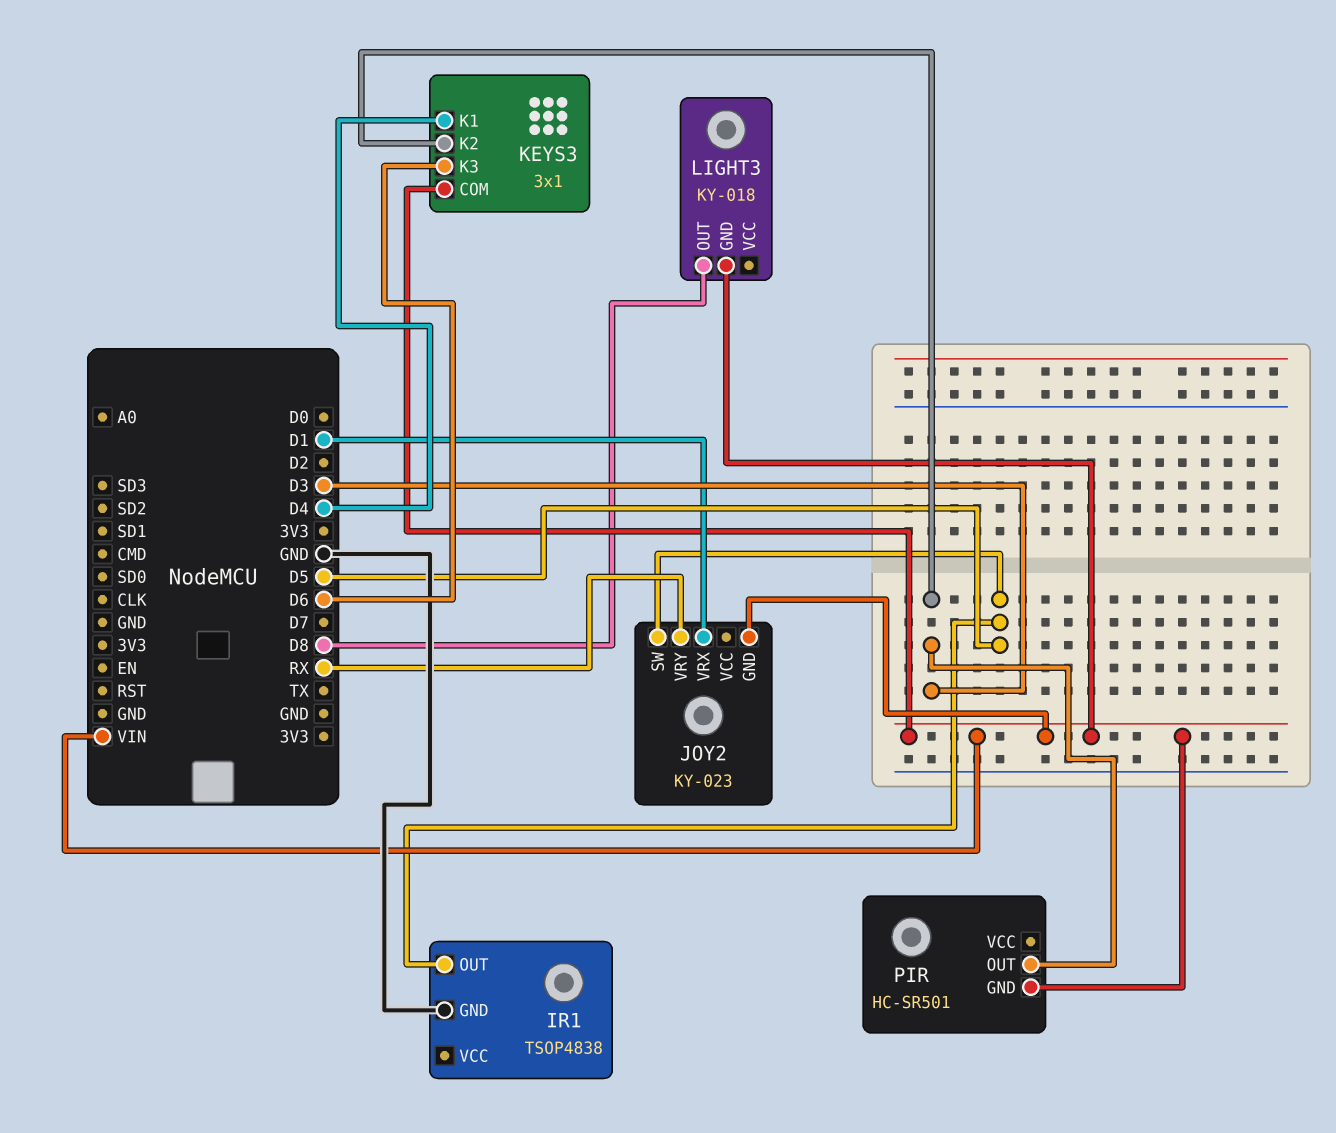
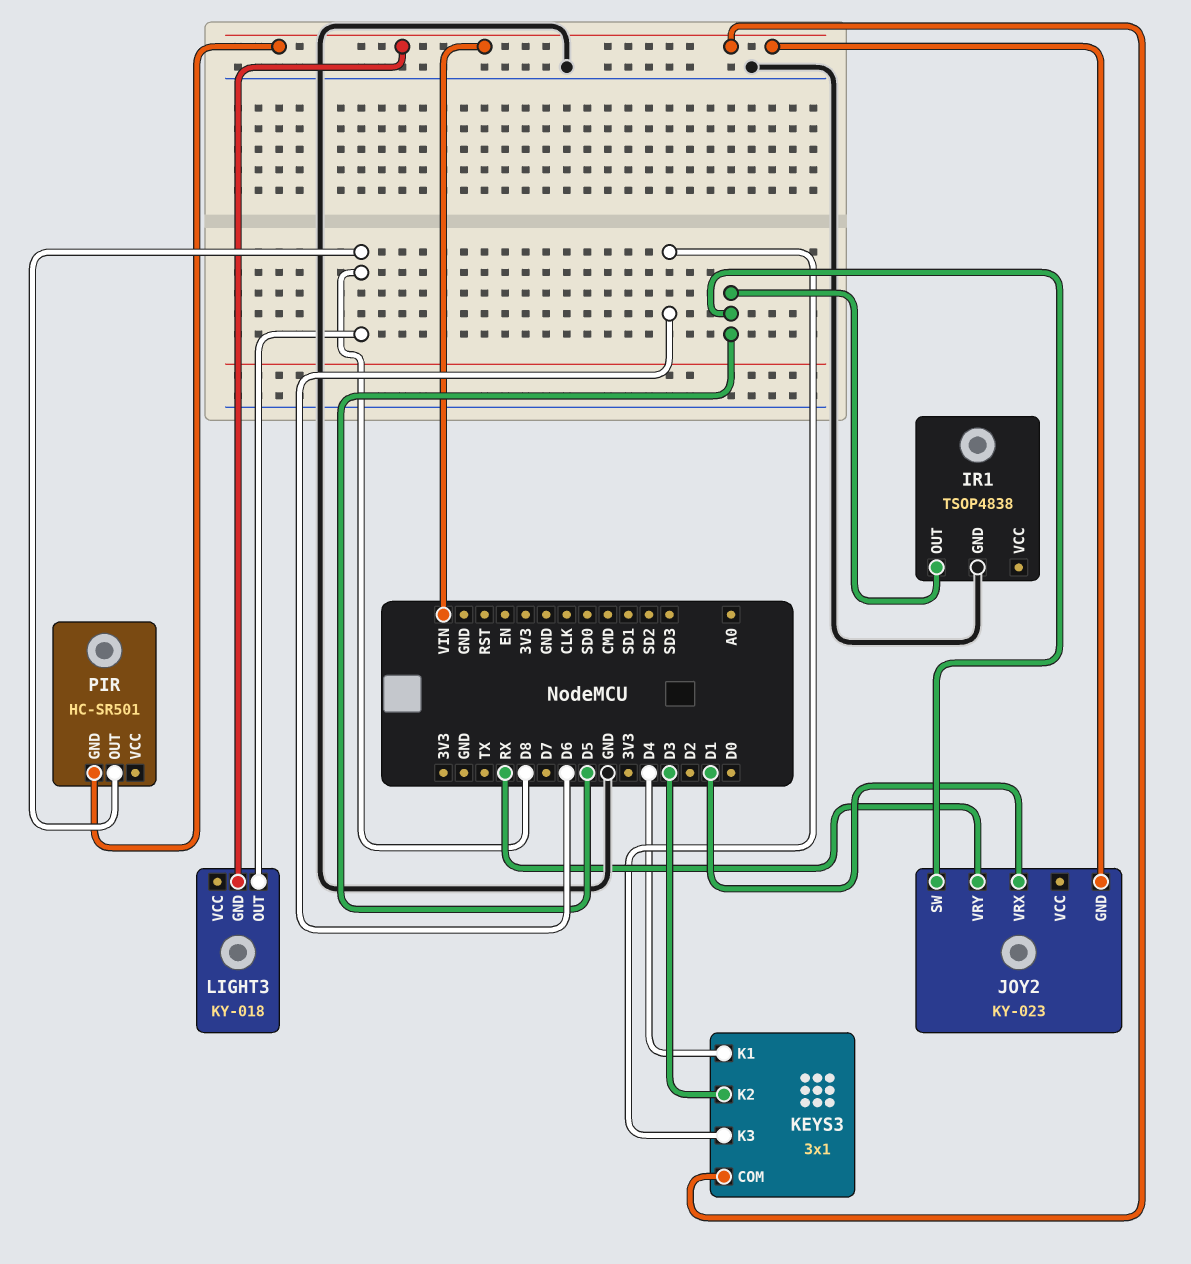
PIR pin OUT: D3 -> D8

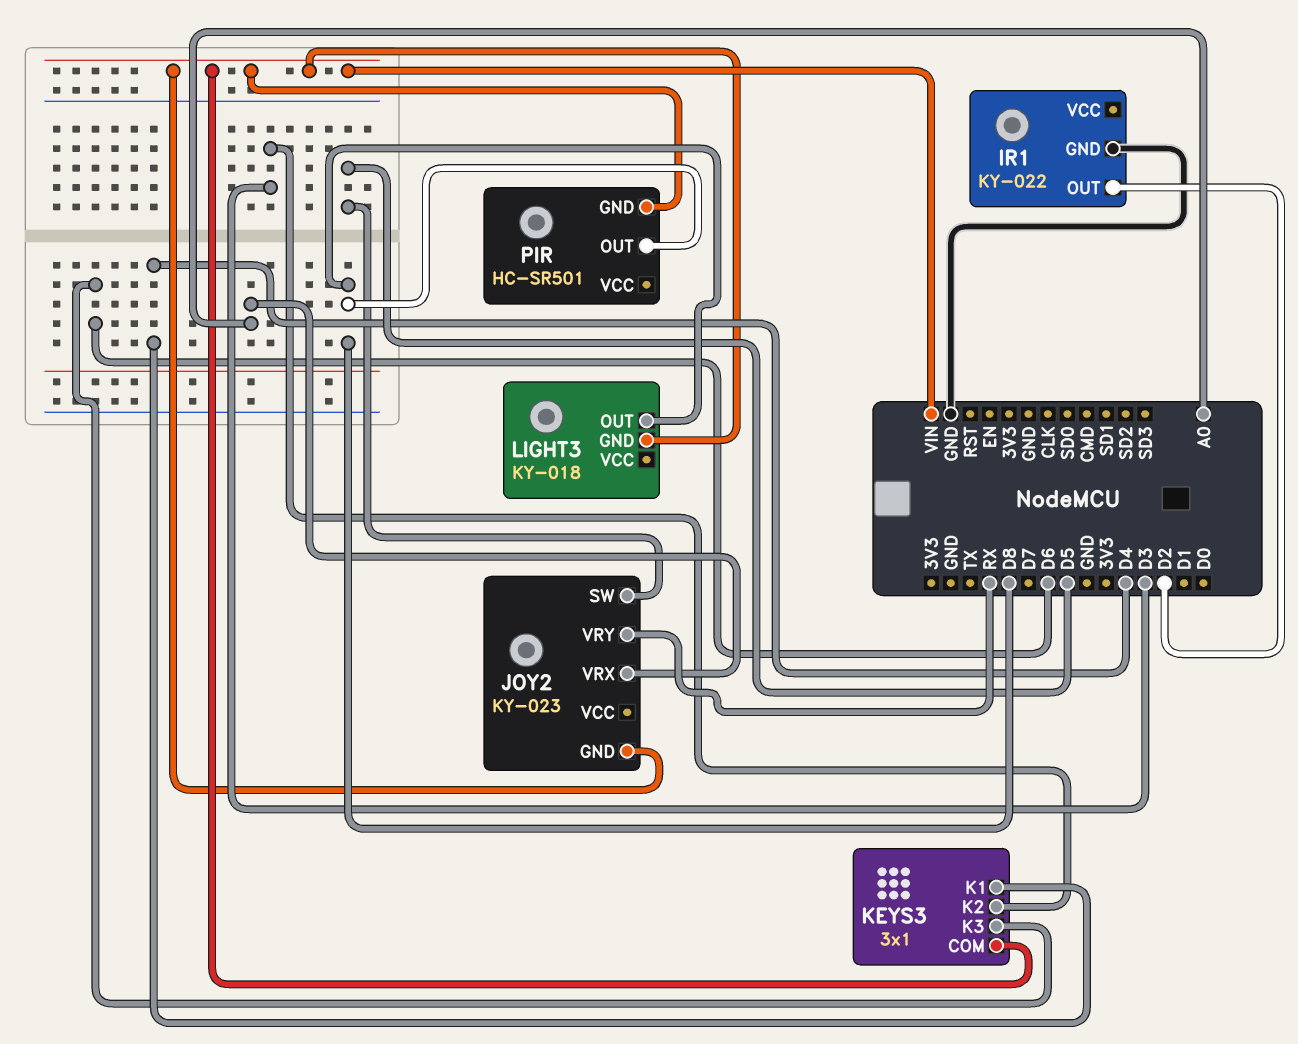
IR1: TSOP4838 -> KY-022
IR1 pin OUT: D5 -> D2
JOY2 pin VRX: D1 -> A0

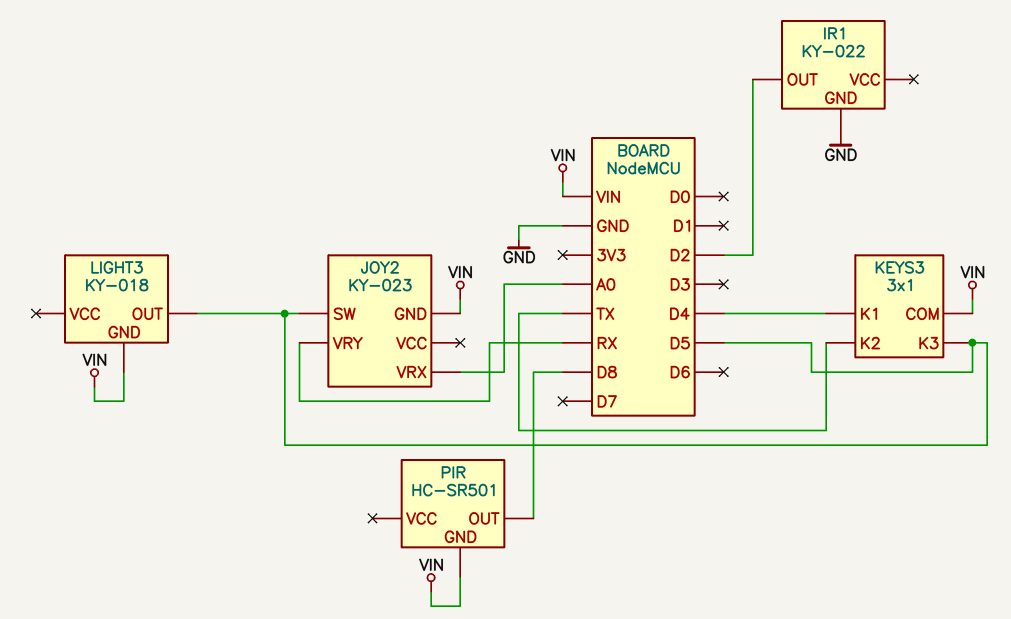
KEYS3 pin K2: D3 -> TX
KEYS3 pin K3: D6 -> D5
LIGHT3 pin OUT: D8 -> D5

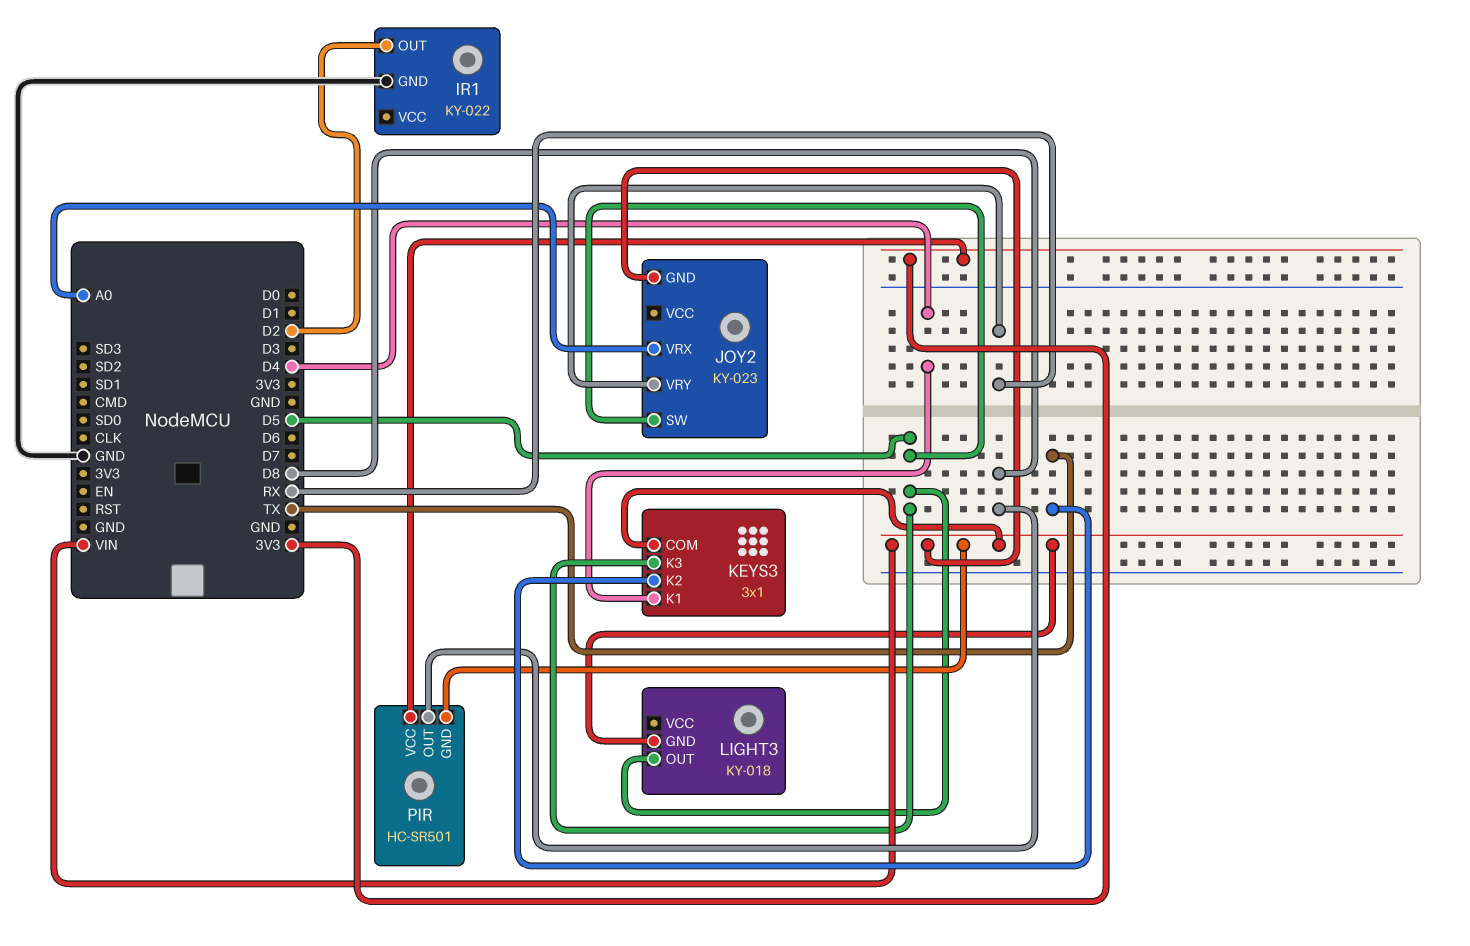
PIR pin VCC: none -> 3V3

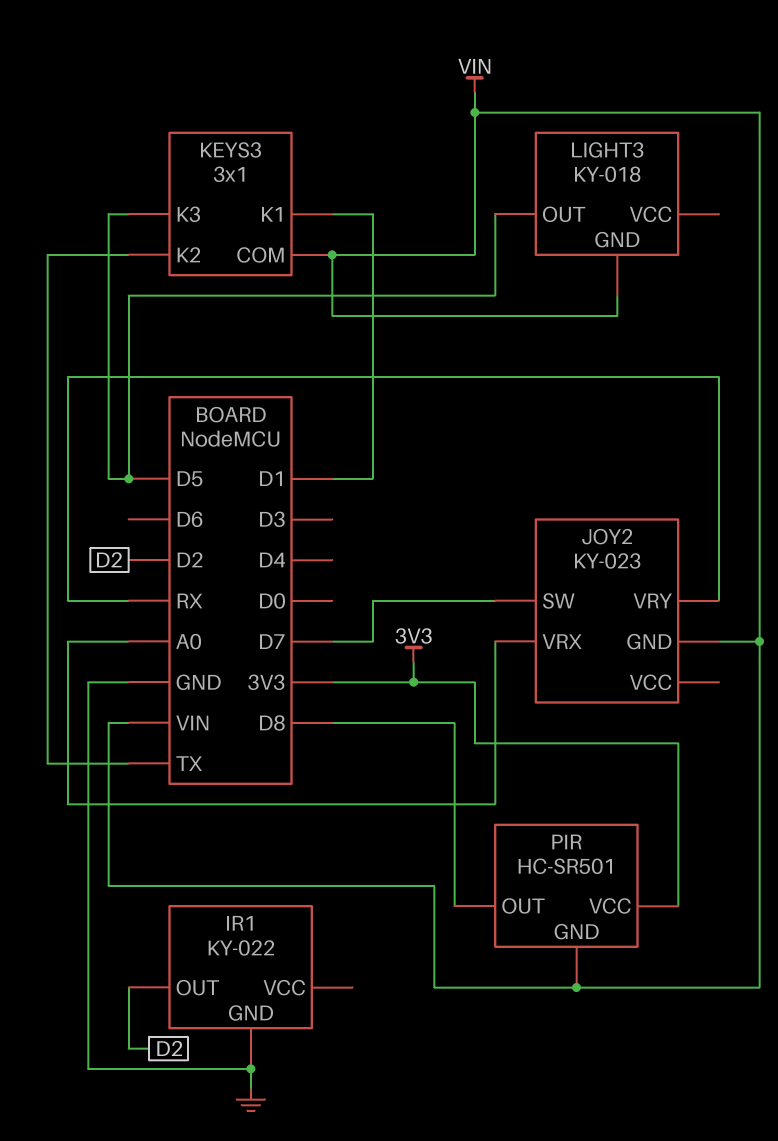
JOY2 pin SW: D5 -> D7
KEYS3 pin K1: D4 -> D1

